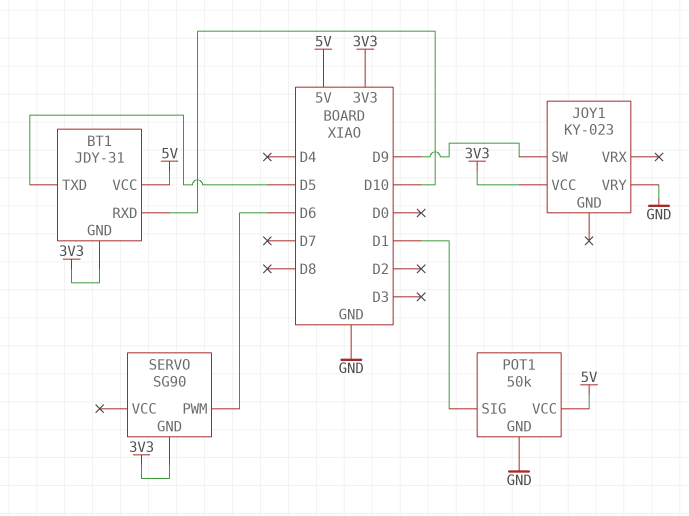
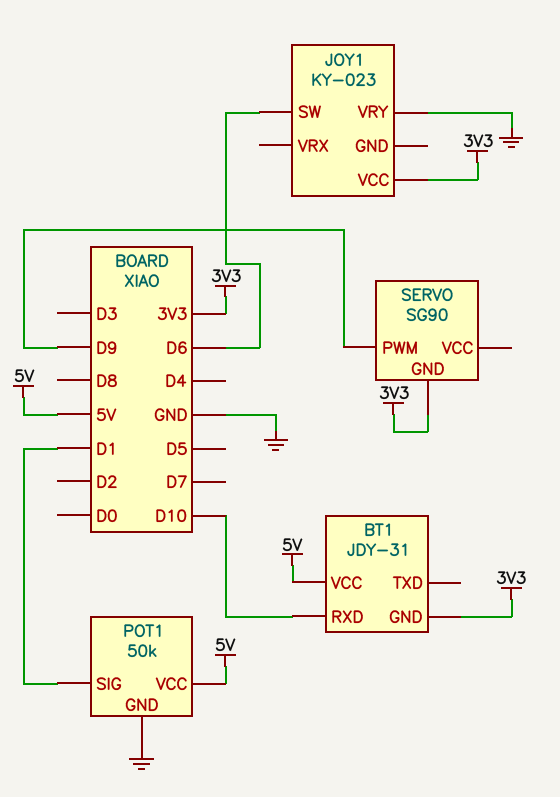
BT1 pin TXD: D5 -> none
JOY1 pin SW: D9 -> D6
SERVO pin PWM: D6 -> D9

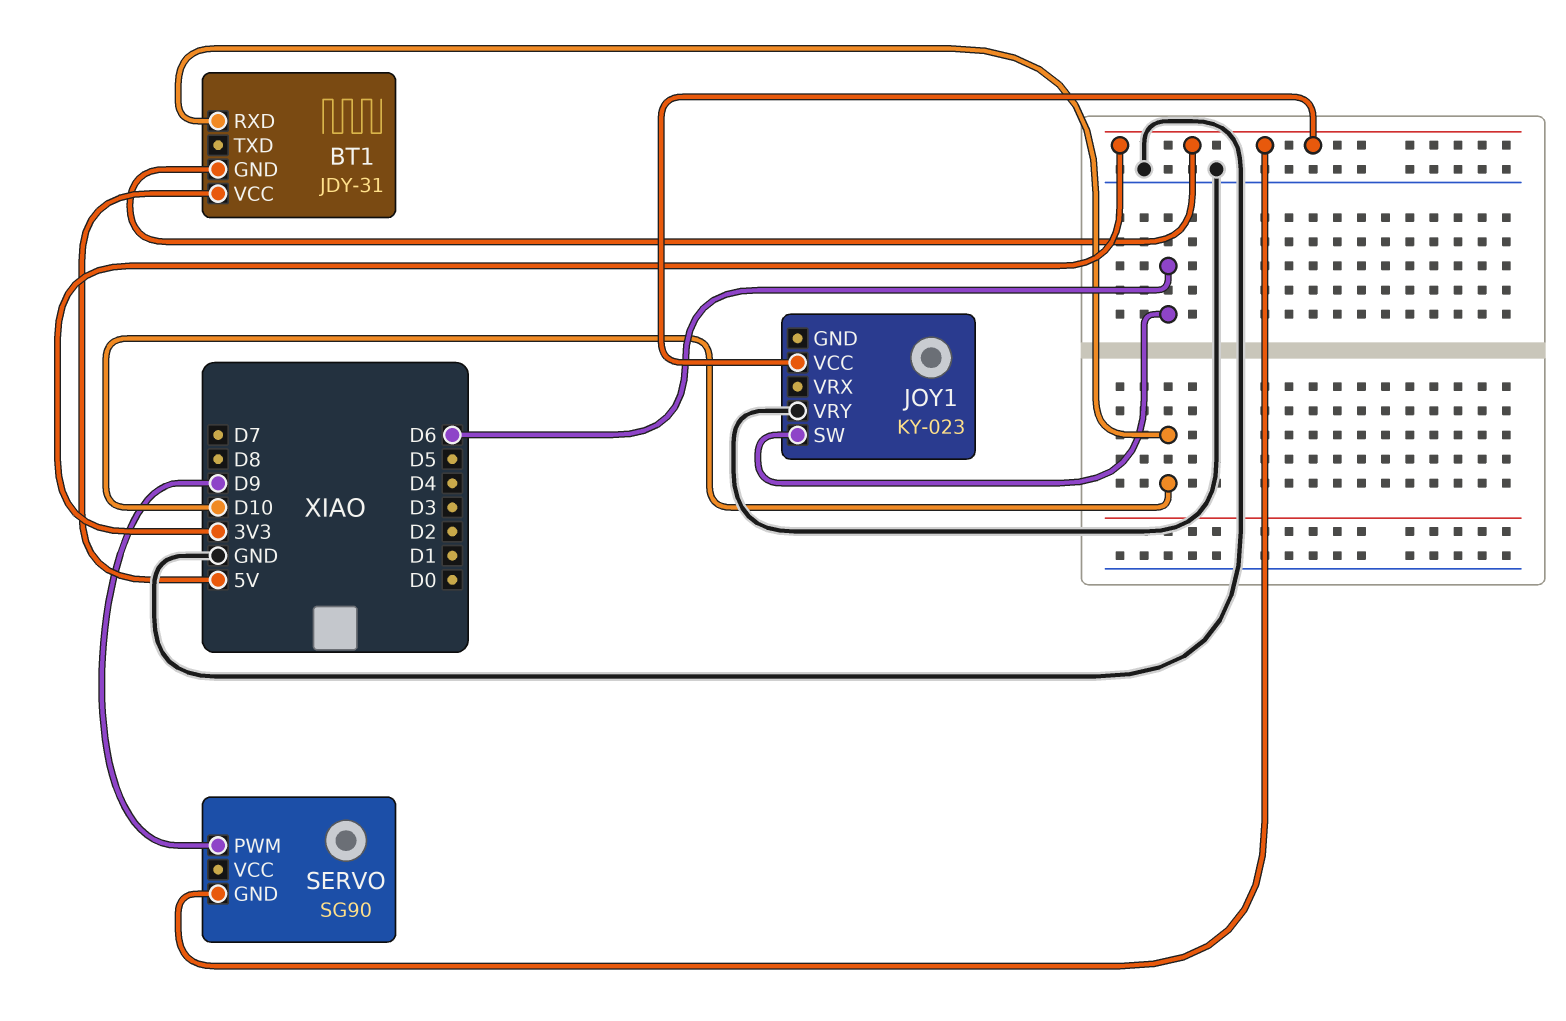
POT1: 50k -> none
POT1 pin GND: GND -> none
POT1 pin SIG: D1 -> none
POT1 pin VCC: 5V -> none

